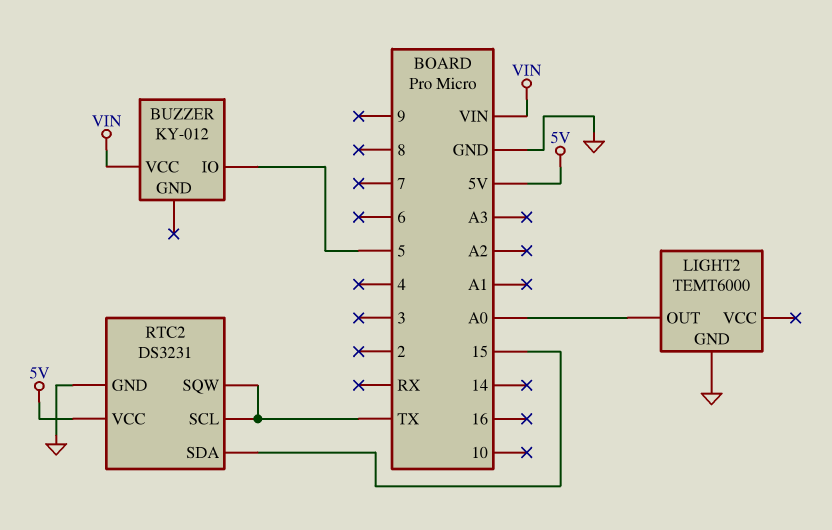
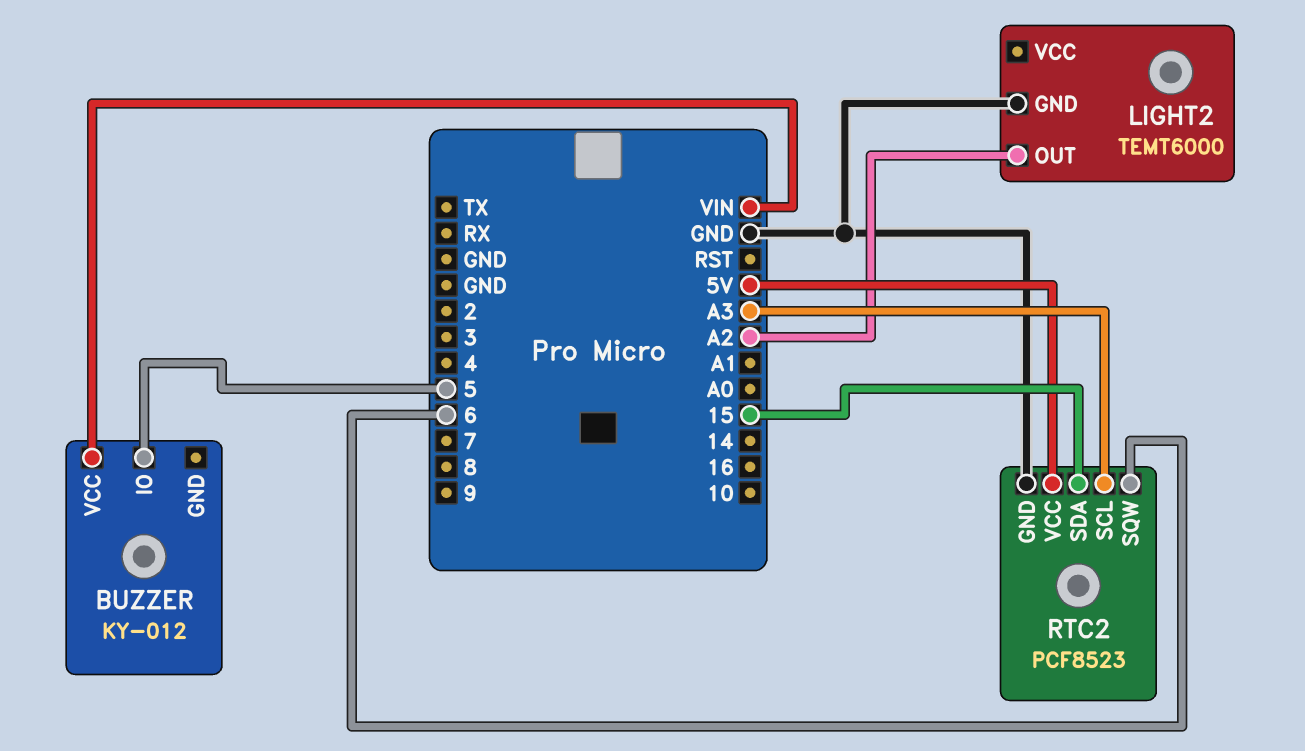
LIGHT2 pin OUT: A0 -> A2
RTC2: DS3231 -> PCF8523
RTC2 pin SCL: TX -> A3
RTC2 pin SQW: TX -> 6

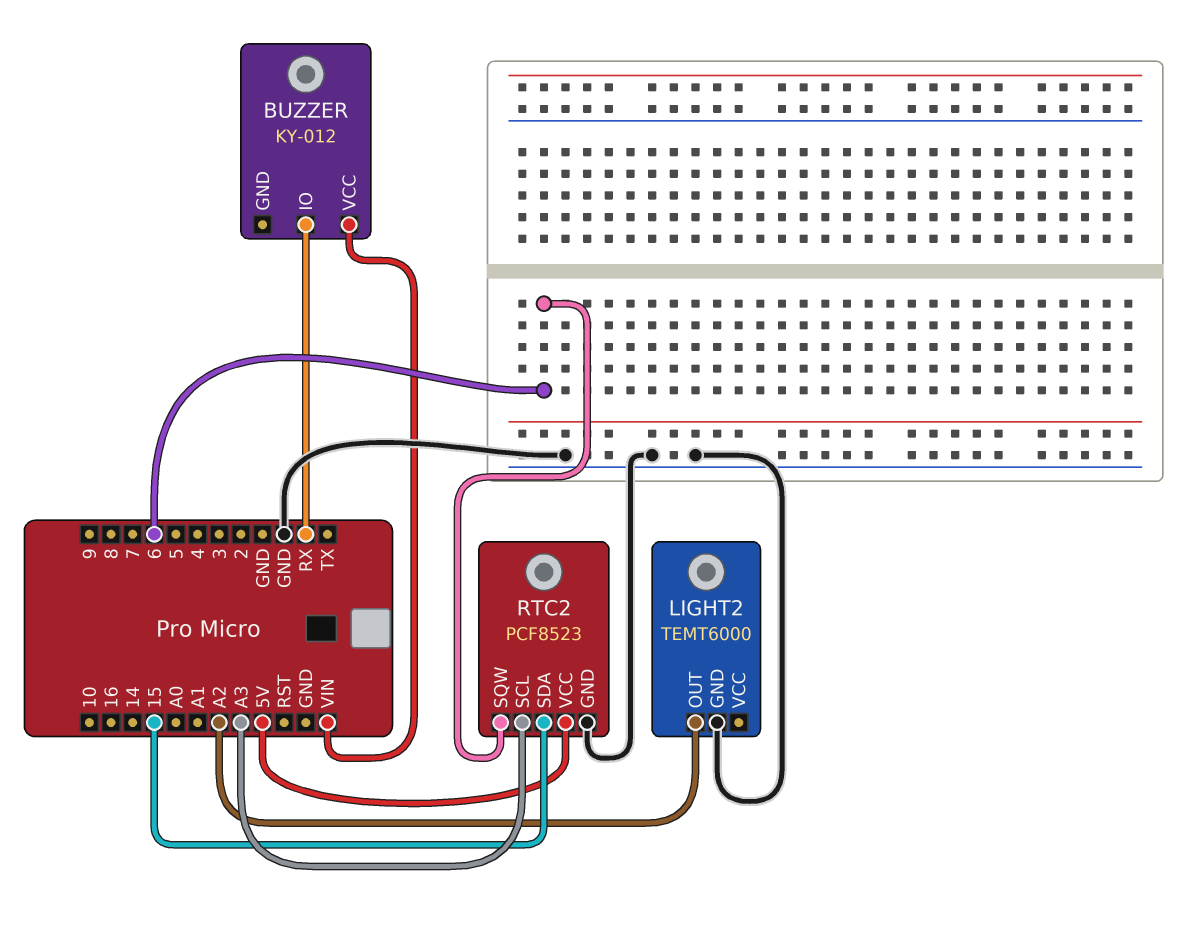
BUZZER pin IO: 5 -> RX

